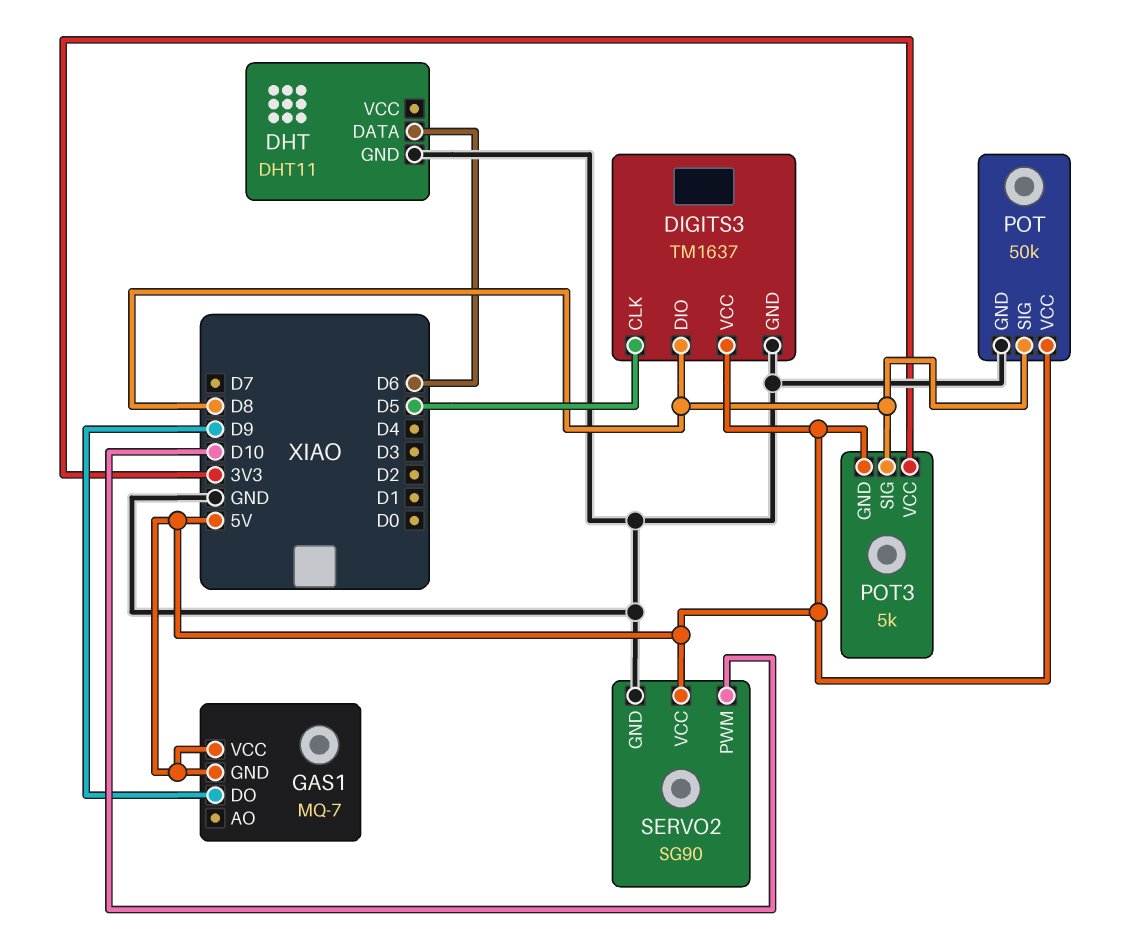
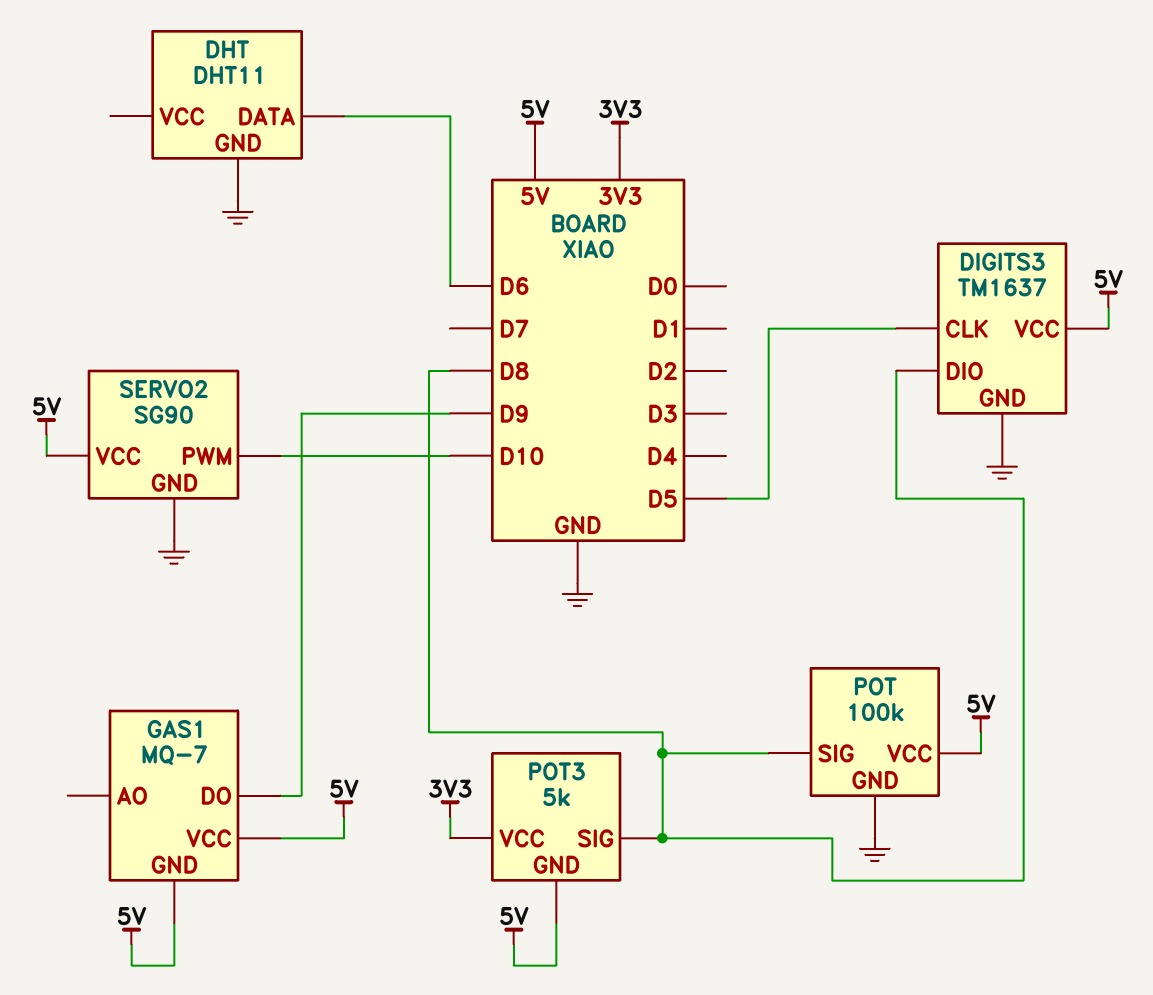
POT: 50k -> 100k

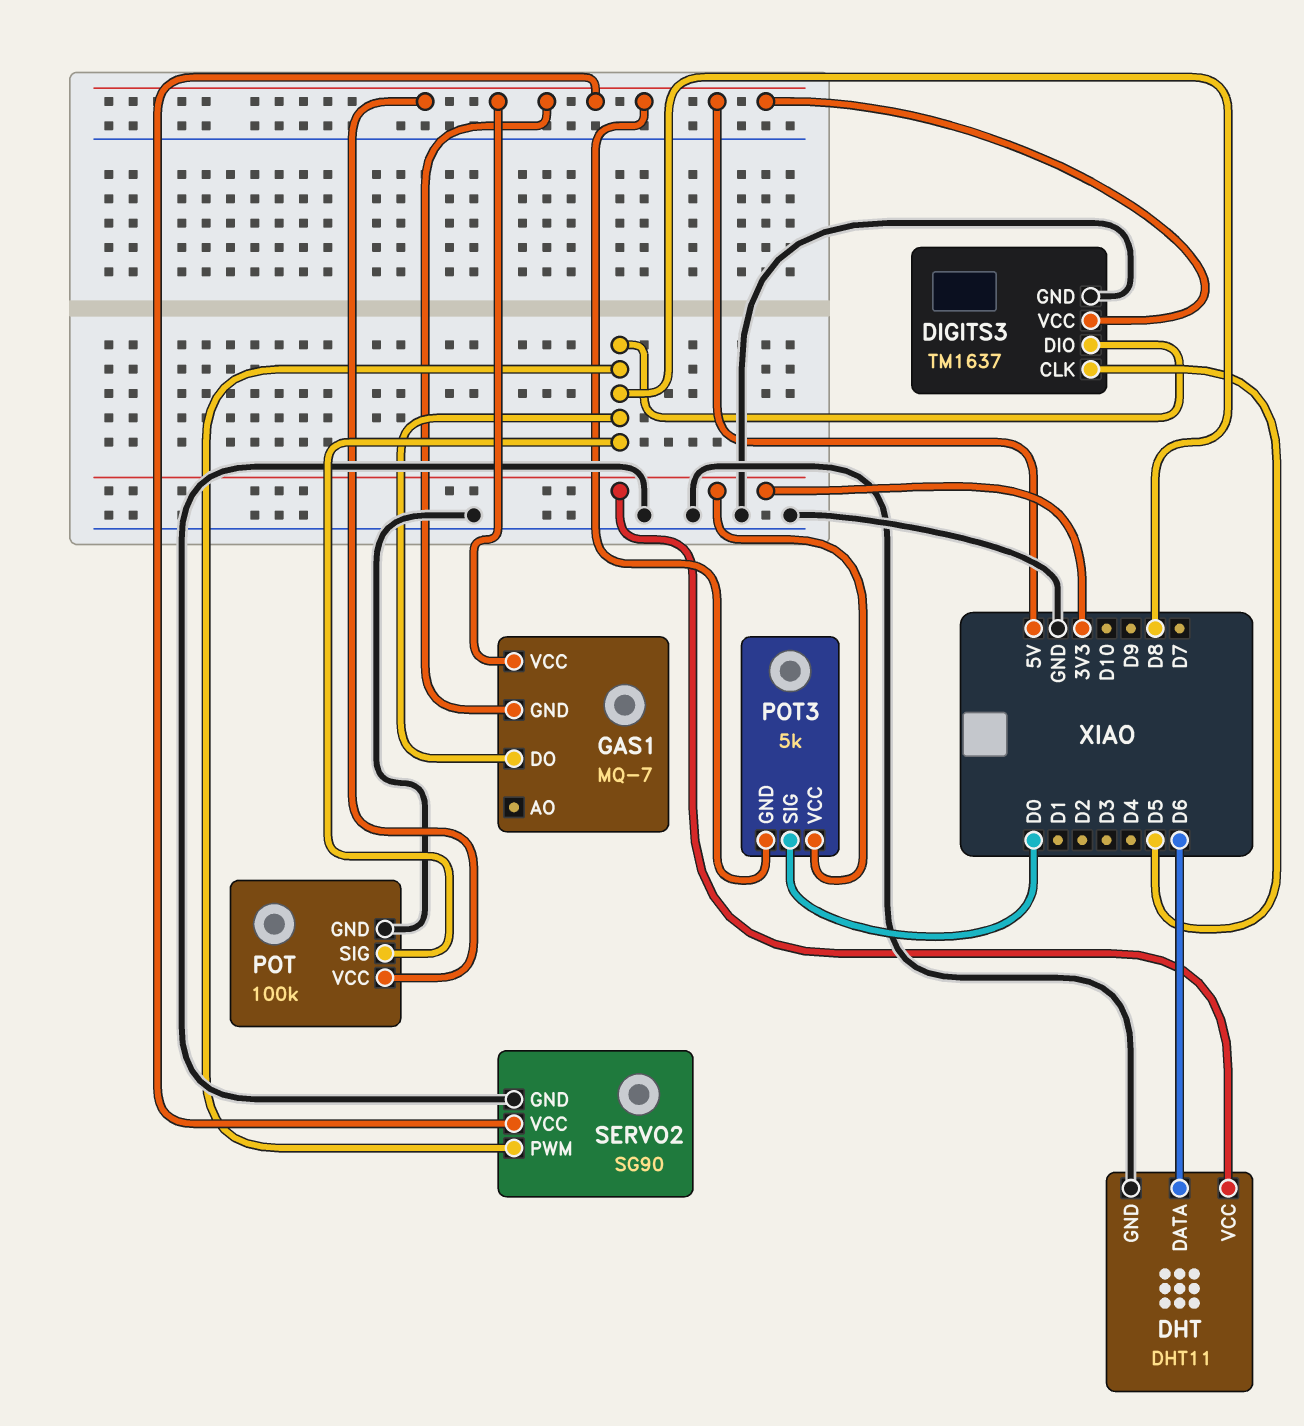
DHT pin VCC: none -> 3V3
GAS1 pin DO: D9 -> D8
POT3 pin SIG: D8 -> D0
SERVO2 pin PWM: D10 -> D8

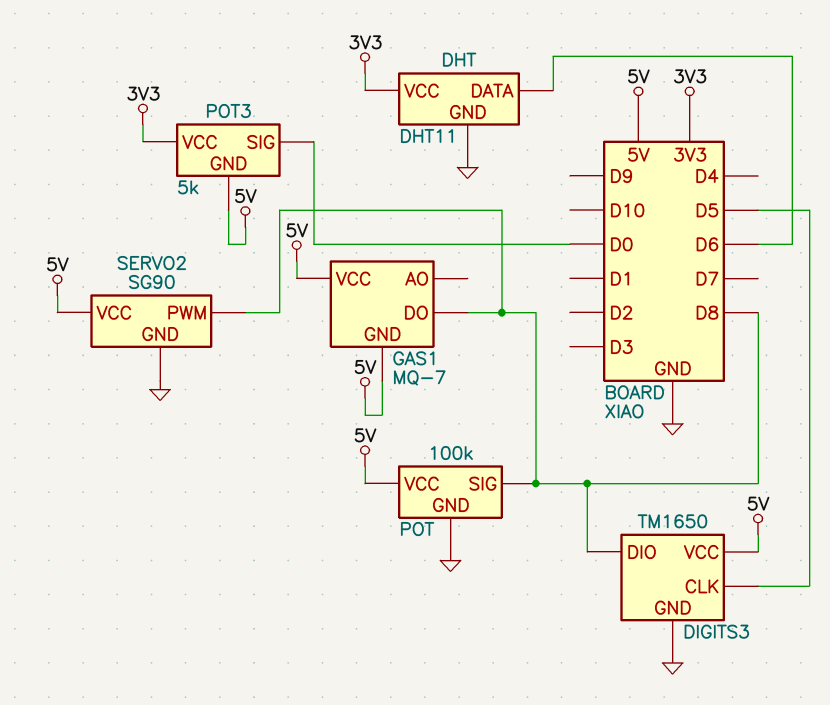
DIGITS3: TM1637 -> TM1650

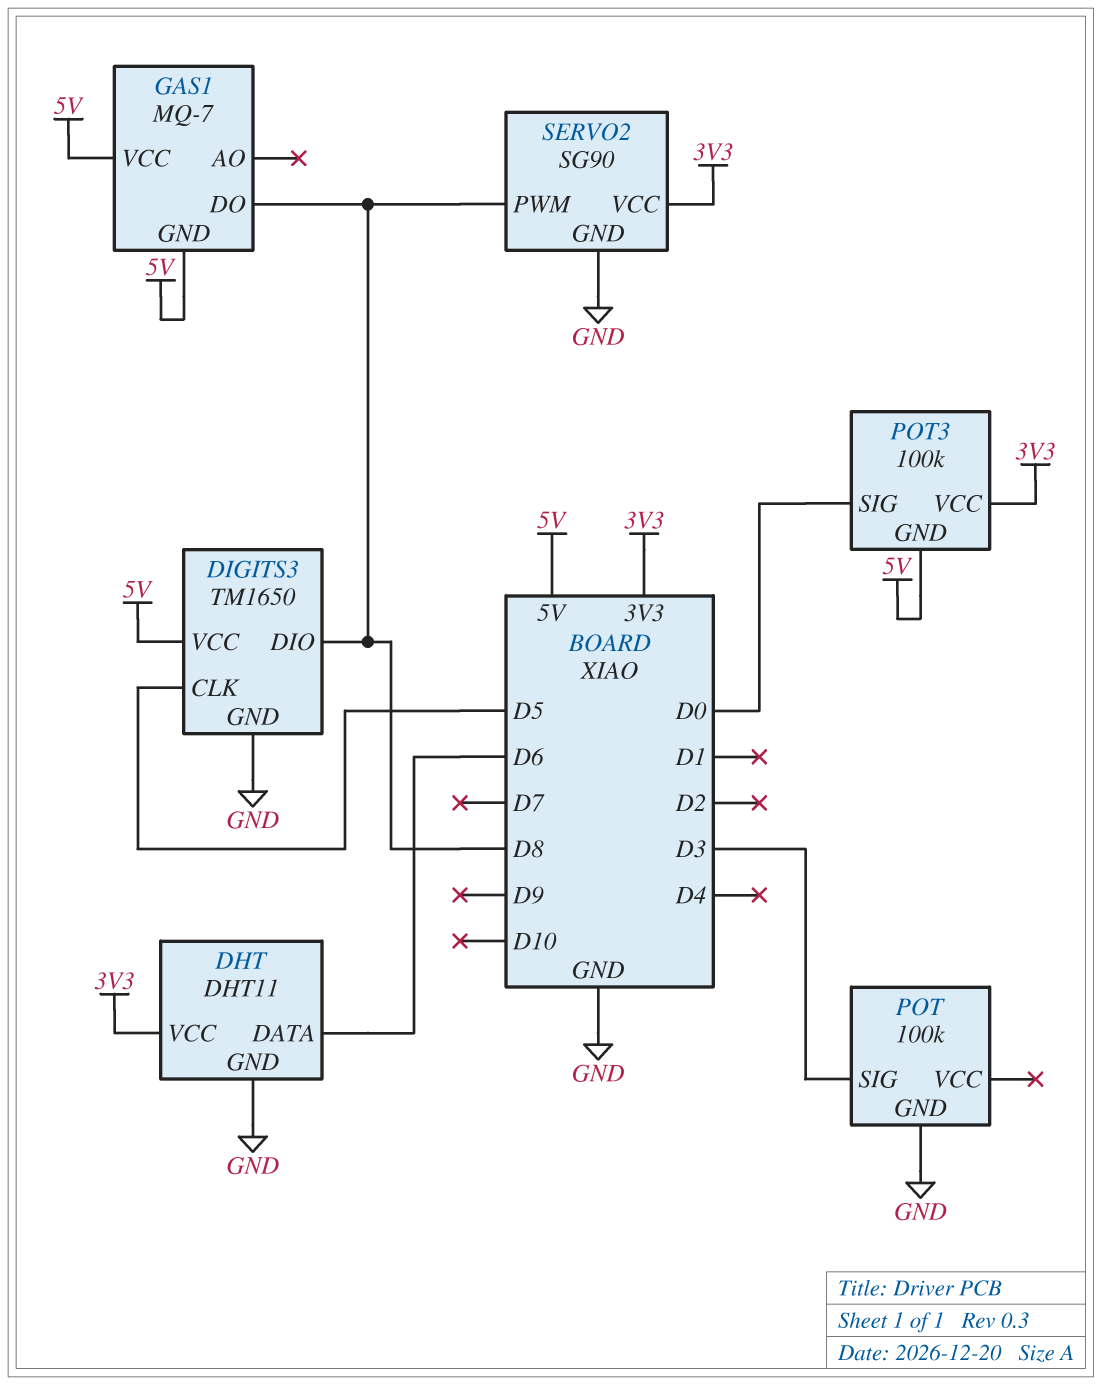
POT pin SIG: D8 -> D3
POT pin VCC: 5V -> none
POT3: 5k -> 100k
SERVO2 pin VCC: 5V -> 3V3

